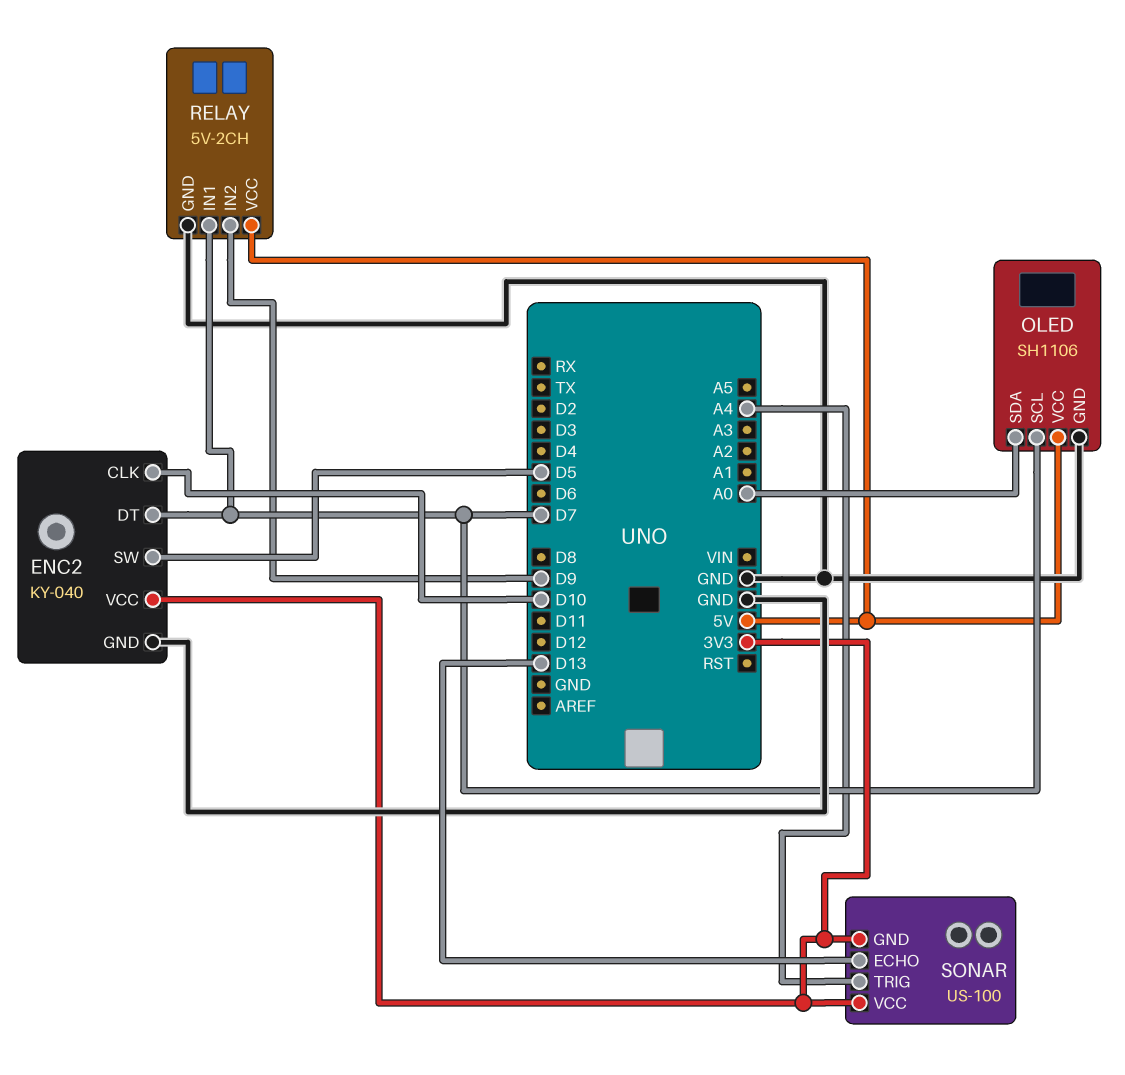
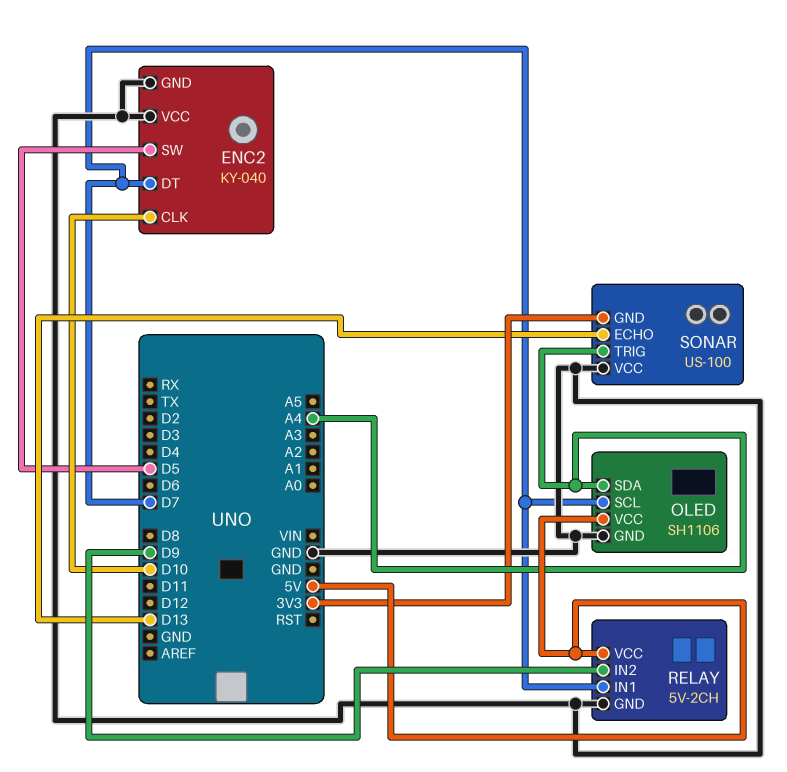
ENC2 pin VCC: 3V3 -> GND
OLED pin SDA: A0 -> A4
SONAR pin VCC: 3V3 -> GND

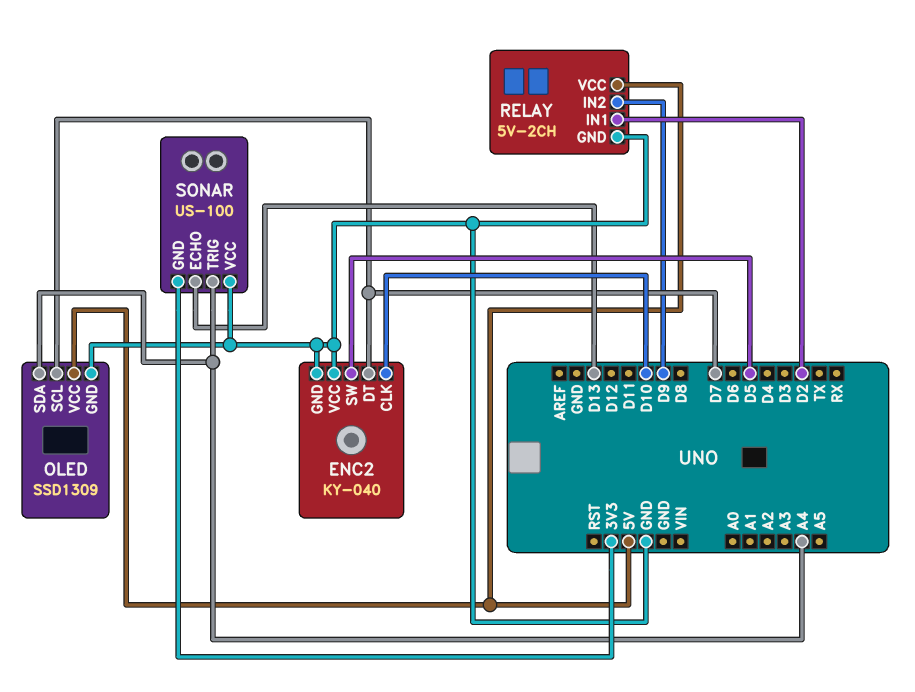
OLED: SH1106 -> SSD1309
RELAY pin IN1: D7 -> D2

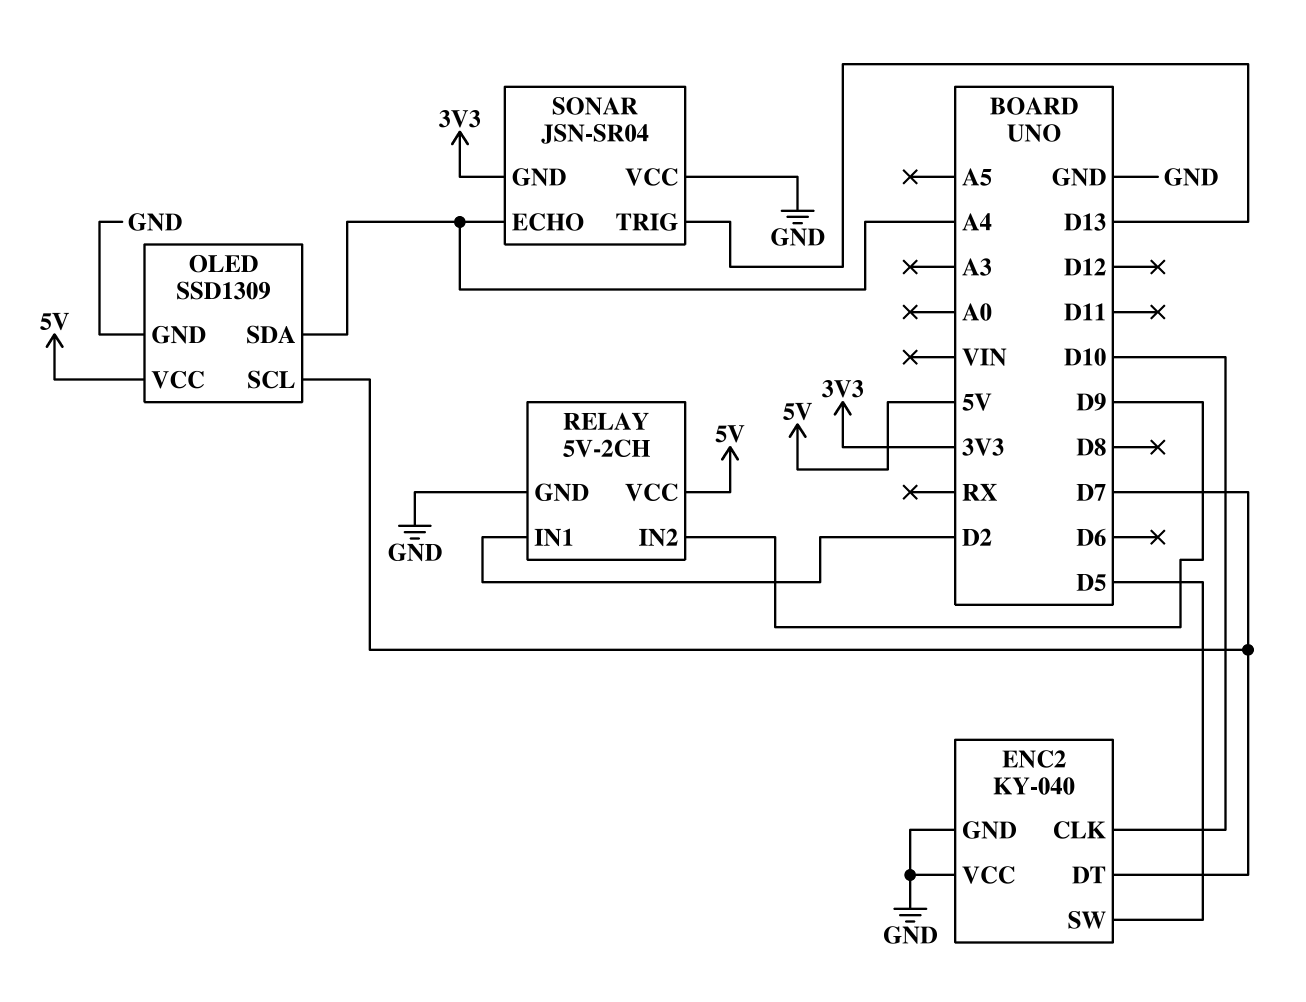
SONAR: US-100 -> JSN-SR04
SONAR pin ECHO: D13 -> A4
SONAR pin TRIG: A4 -> D13

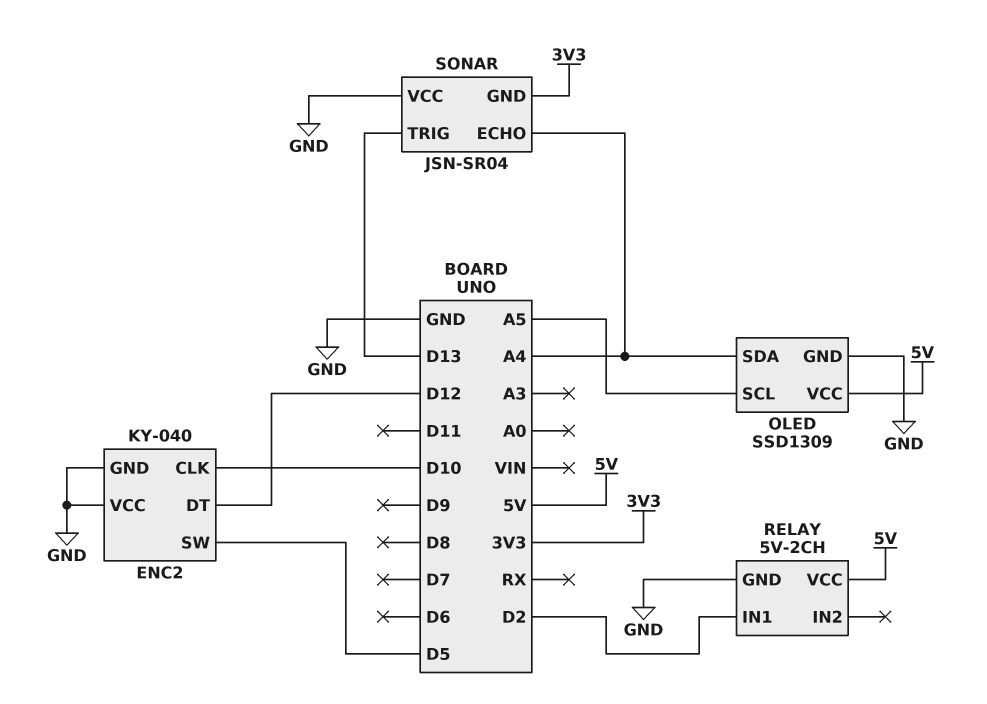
ENC2 pin DT: D7 -> D12
OLED pin SCL: D7 -> A5
RELAY pin IN2: D9 -> none

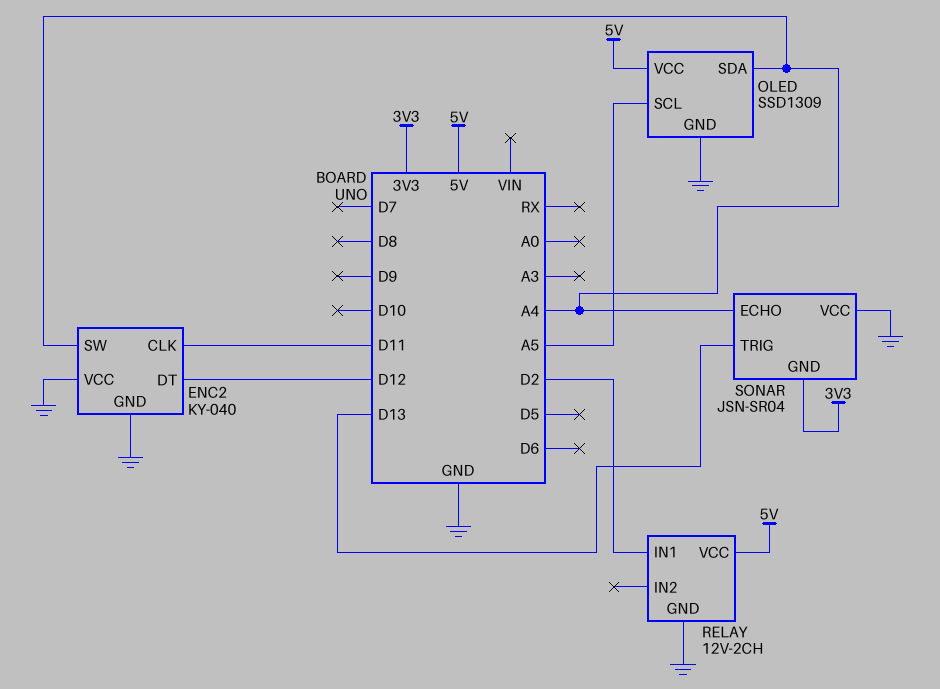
ENC2 pin CLK: D10 -> D11
ENC2 pin SW: D5 -> A4
RELAY: 5V-2CH -> 12V-2CH

